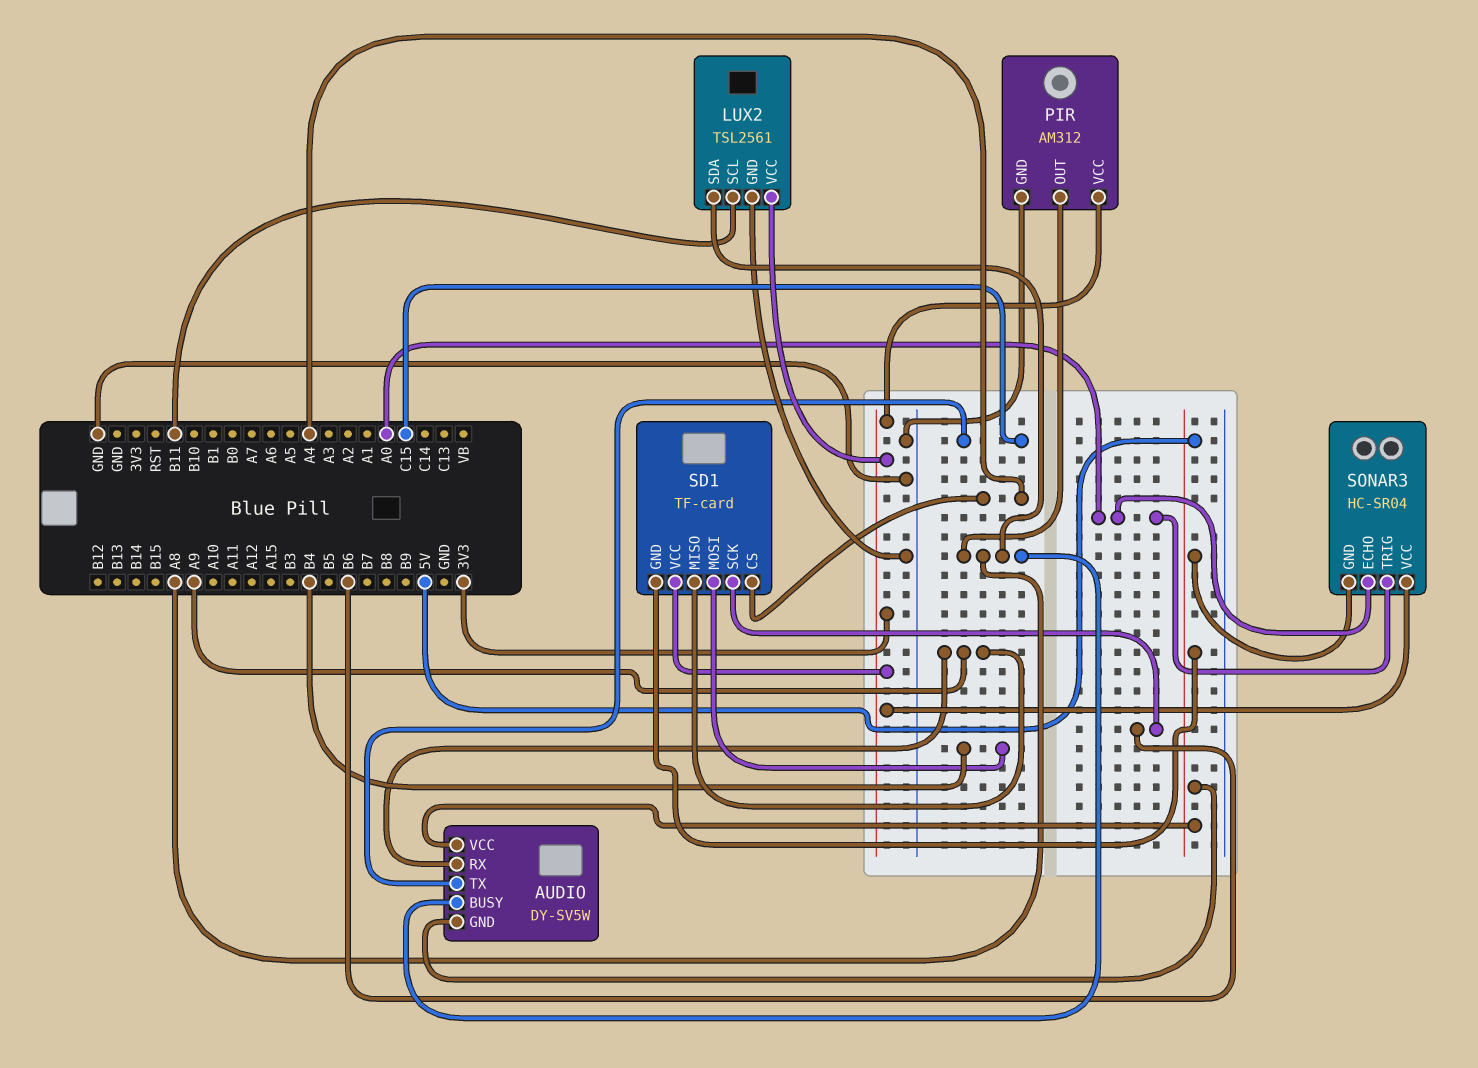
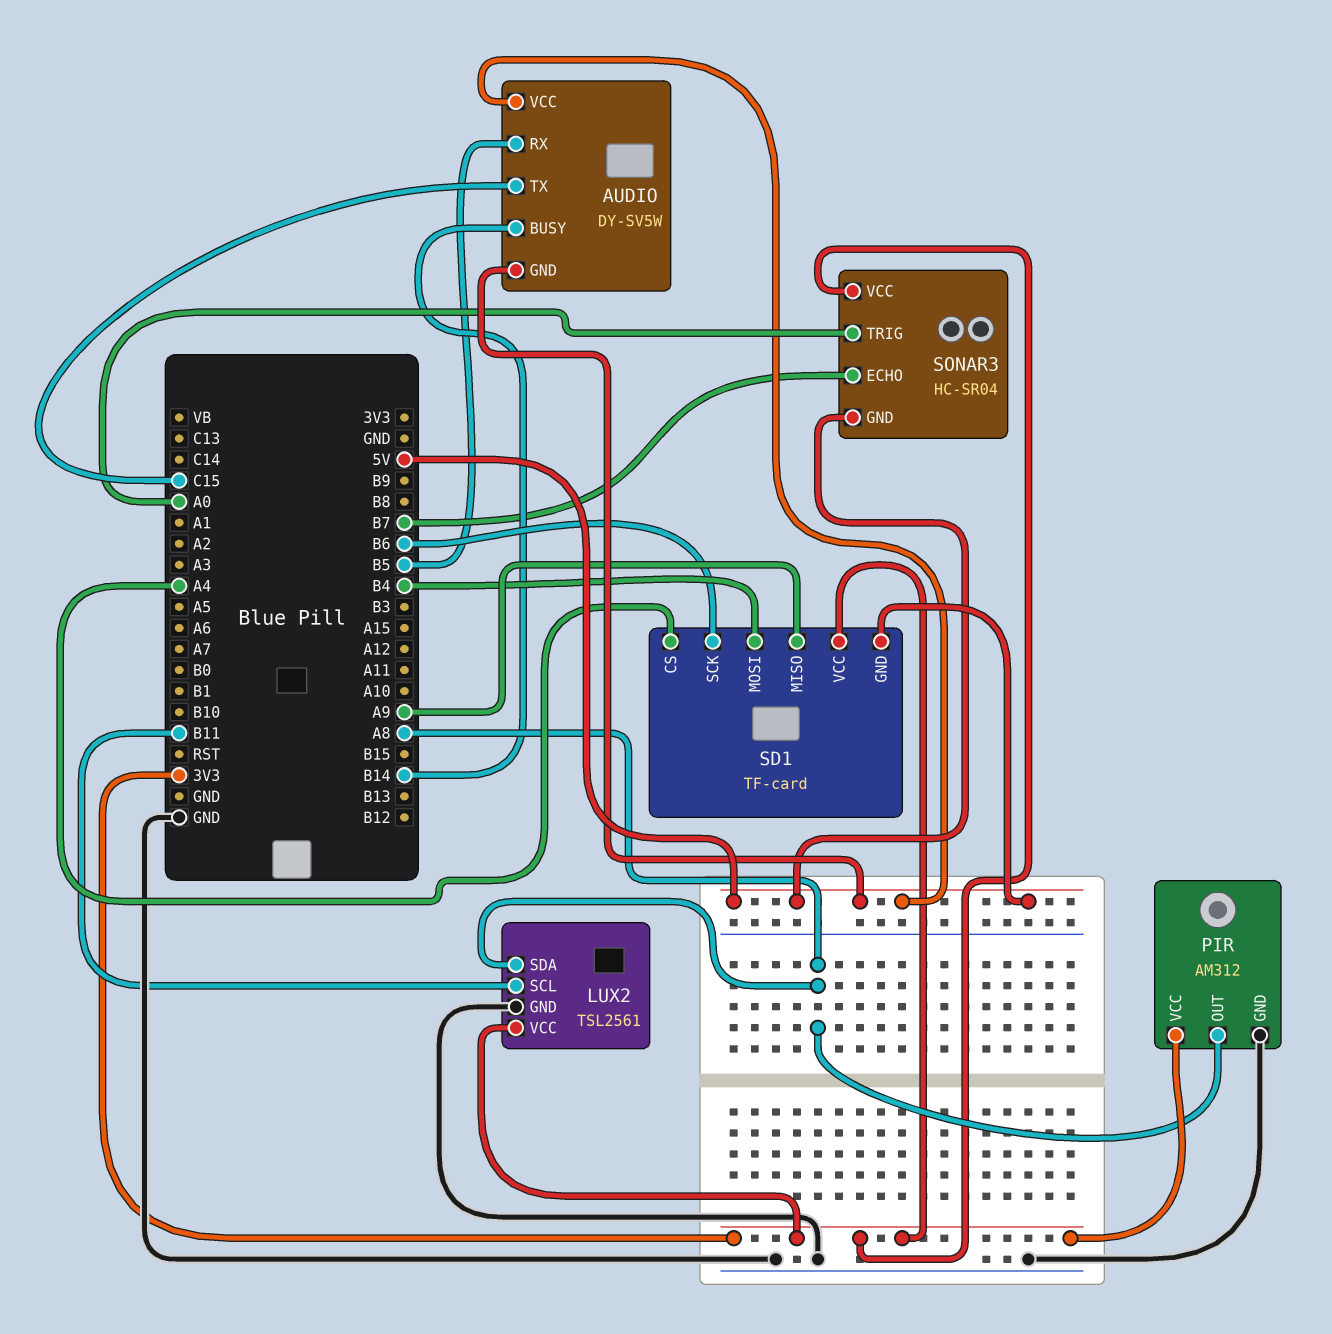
AUDIO pin BUSY: A8 -> B14
AUDIO pin RX: A9 -> B5
SONAR3 pin ECHO: A0 -> B7

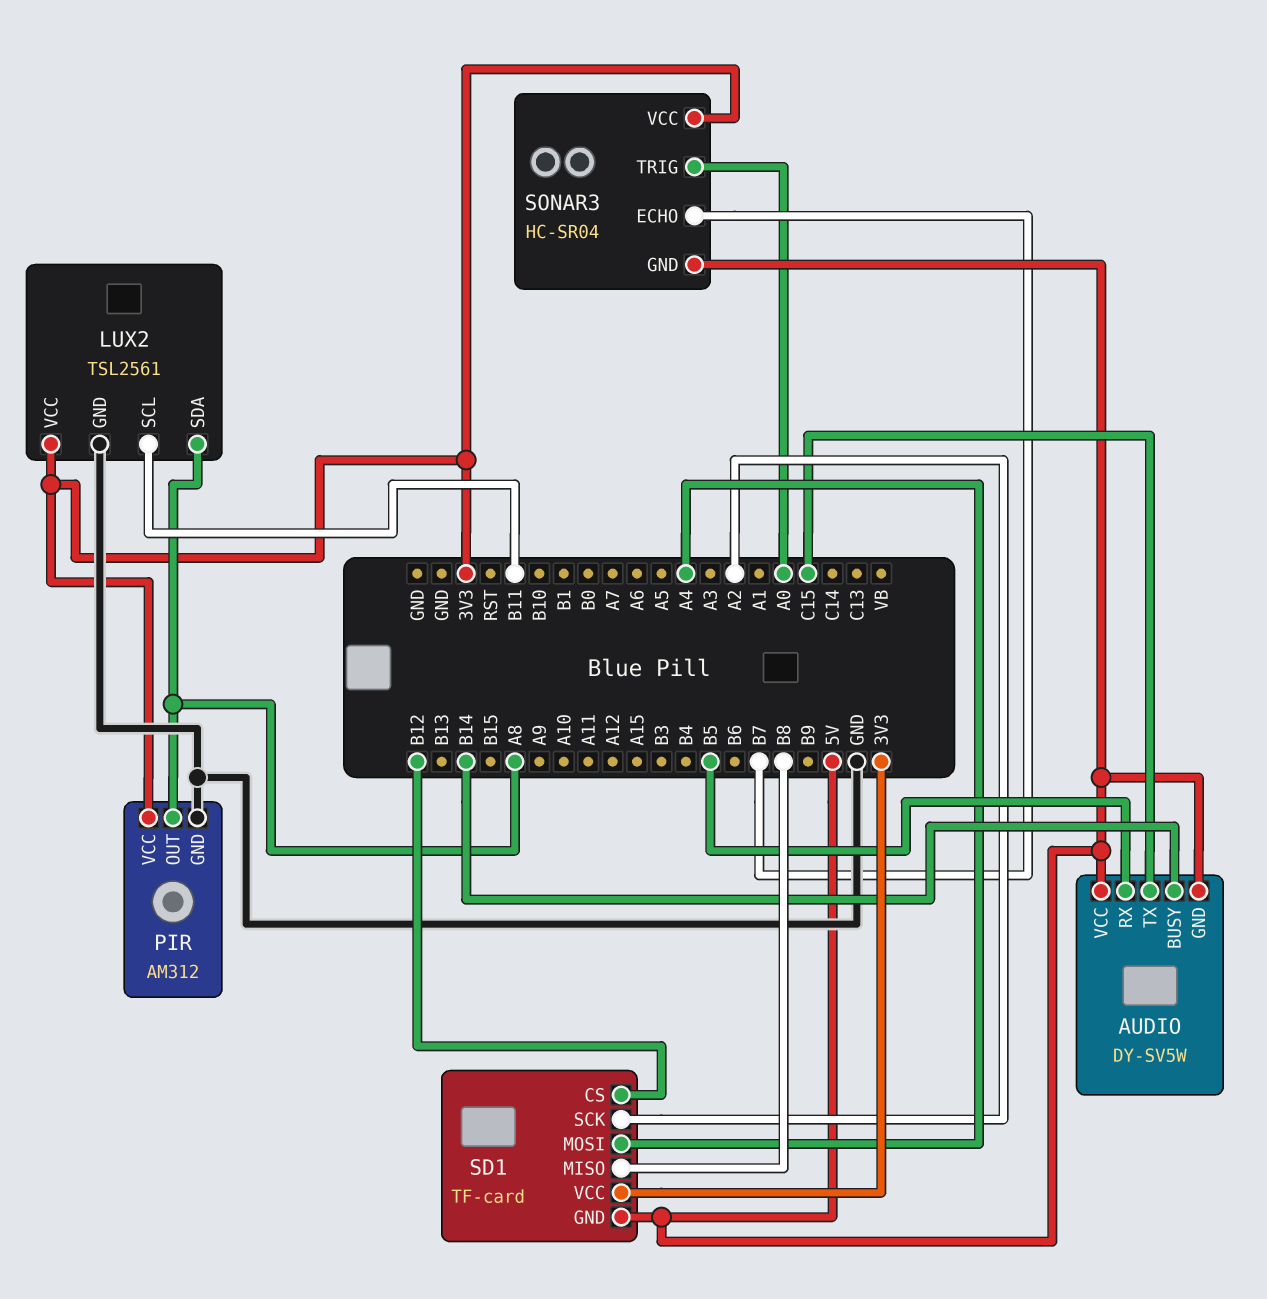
SD1 pin CS: A4 -> B12
SD1 pin MISO: A9 -> B8
SD1 pin MOSI: B4 -> A4
SD1 pin SCK: B6 -> A2

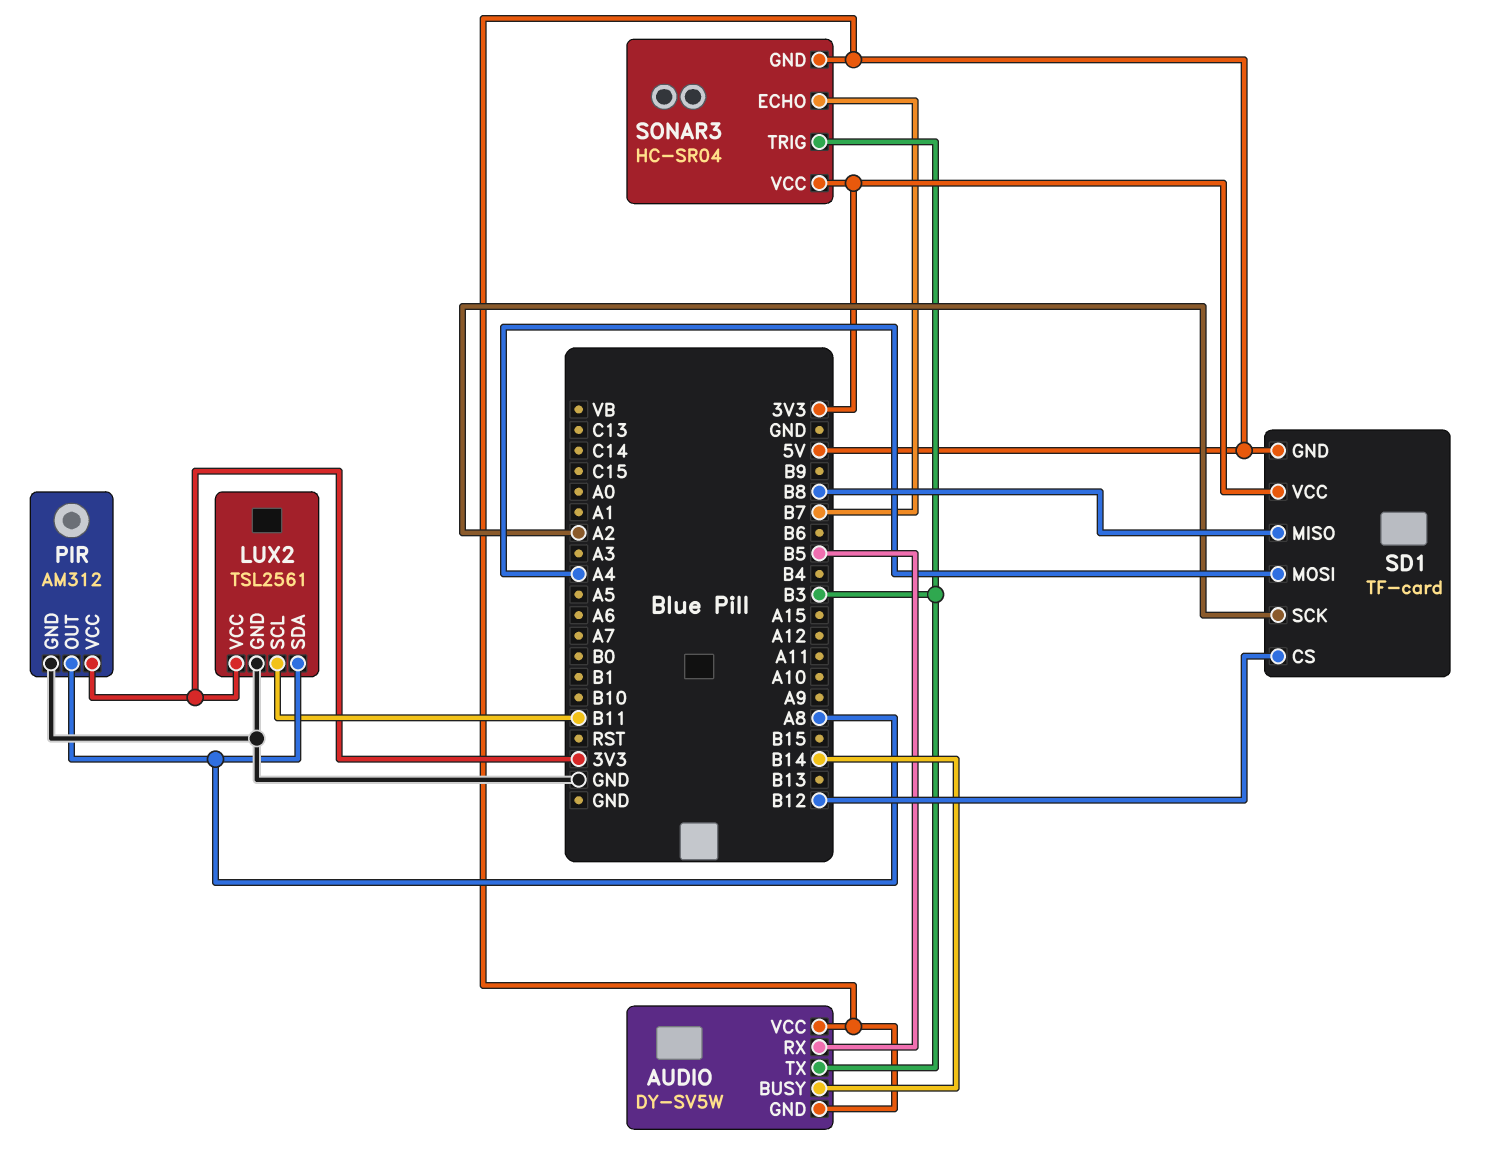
AUDIO pin TX: C15 -> B3
SONAR3 pin TRIG: A0 -> B3

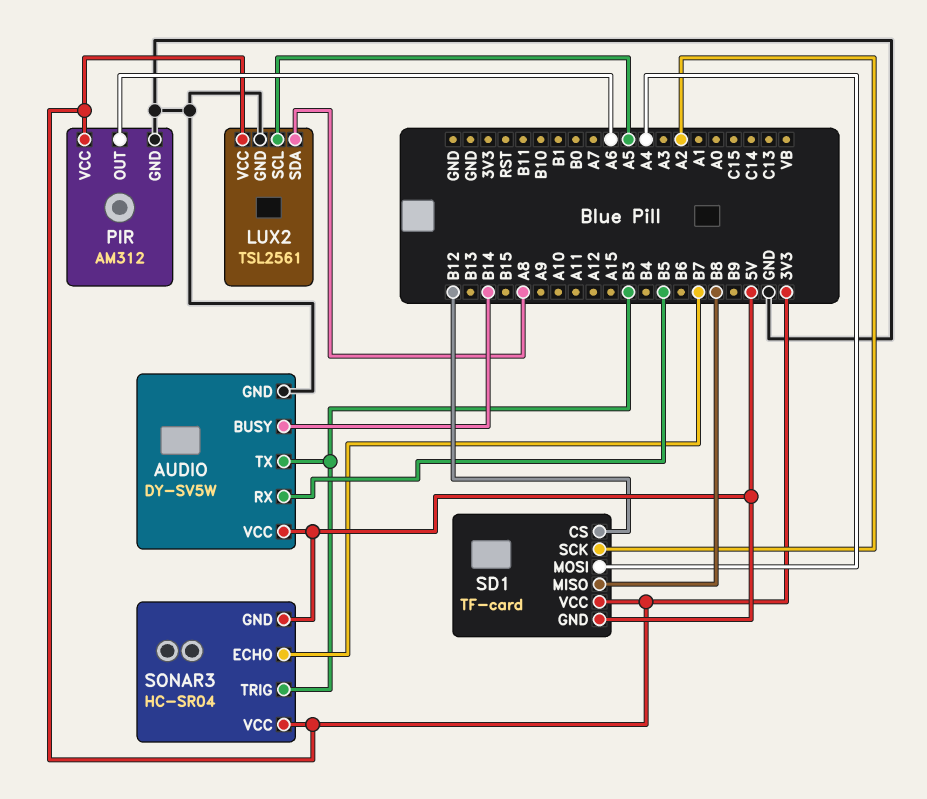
AUDIO pin GND: 5V -> GND
LUX2 pin SCL: B11 -> A5
PIR pin OUT: A8 -> A6

